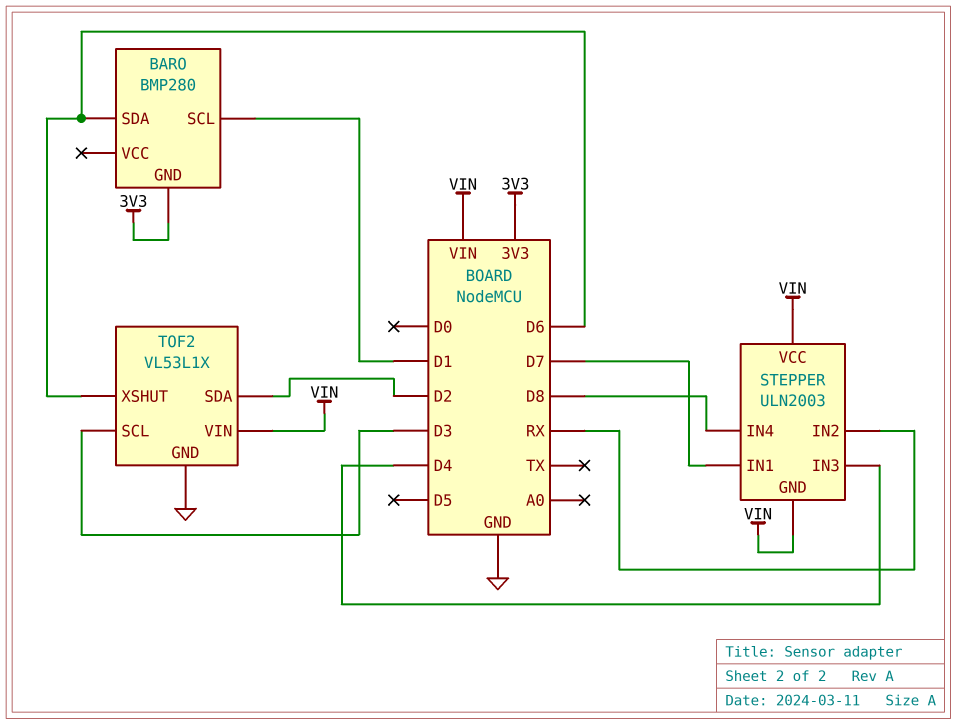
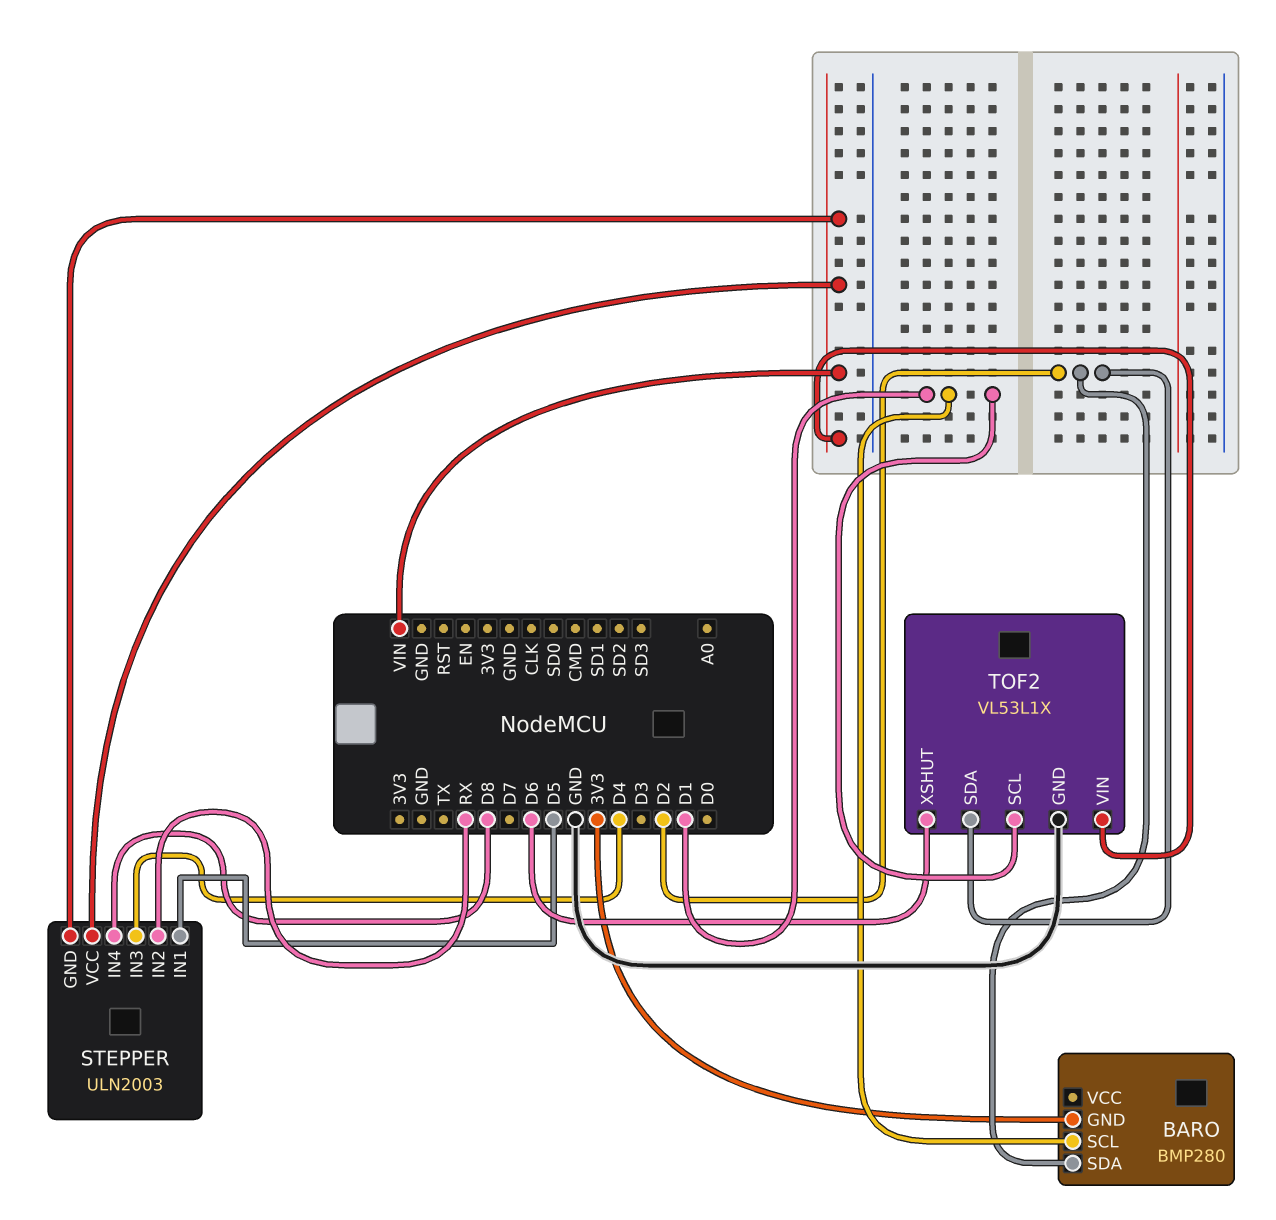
BARO pin SDA: D6 -> D2
STEPPER pin IN1: D7 -> D5
TOF2 pin SCL: D3 -> D1

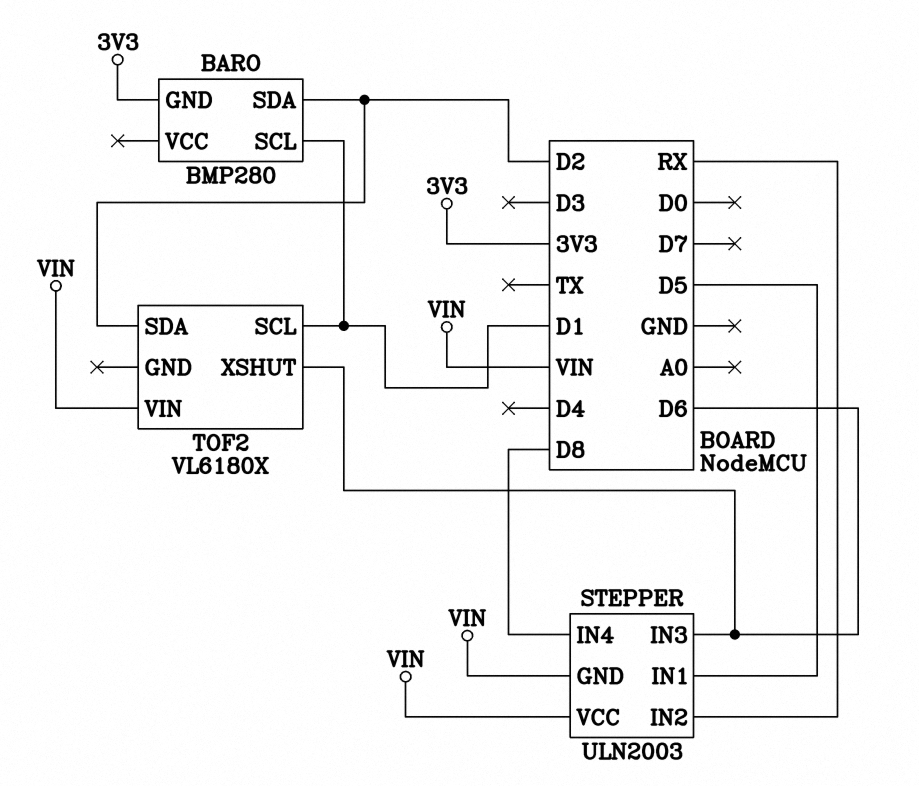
STEPPER pin IN3: D4 -> D6
TOF2: VL53L1X -> VL6180X
TOF2 pin GND: GND -> none

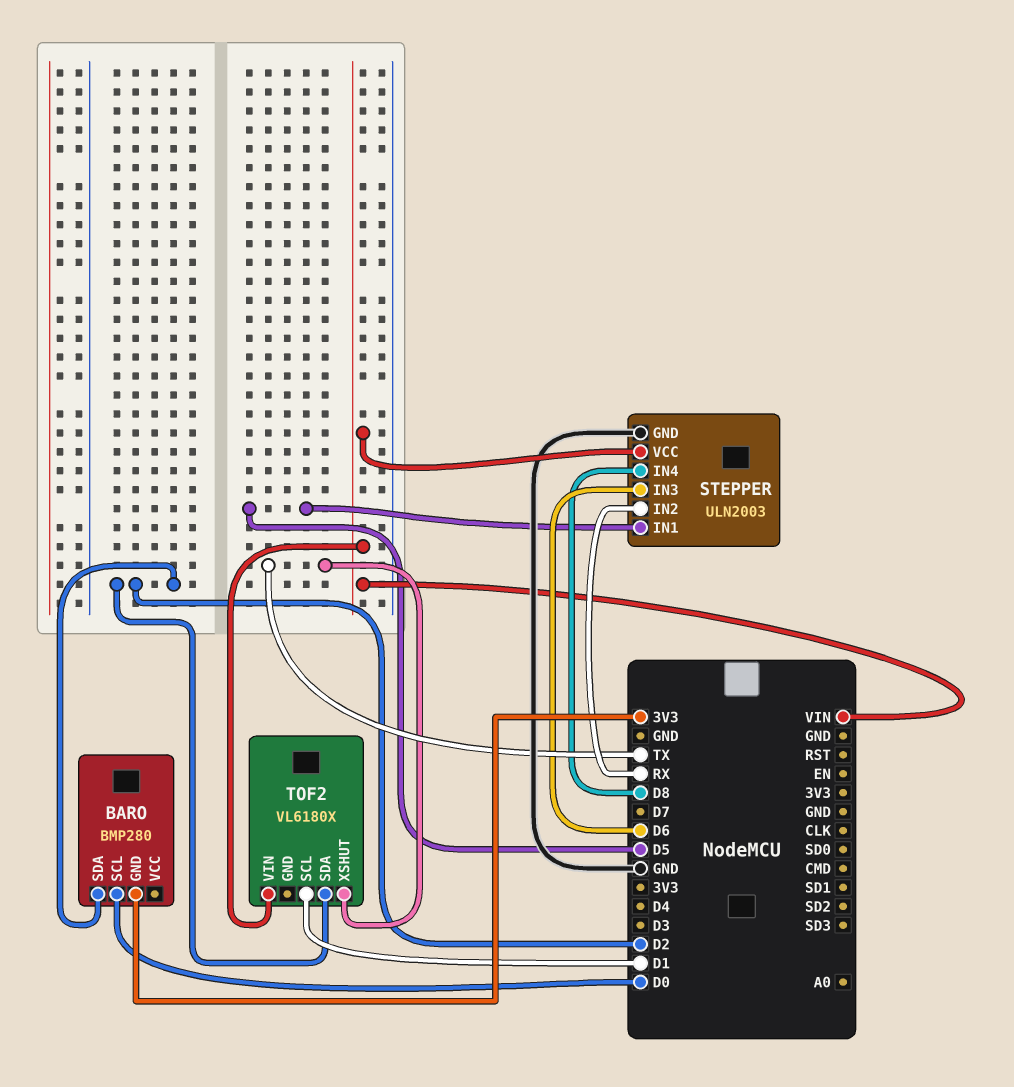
BARO pin SCL: D1 -> D0
STEPPER pin GND: VIN -> GND
TOF2 pin XSHUT: D6 -> TX

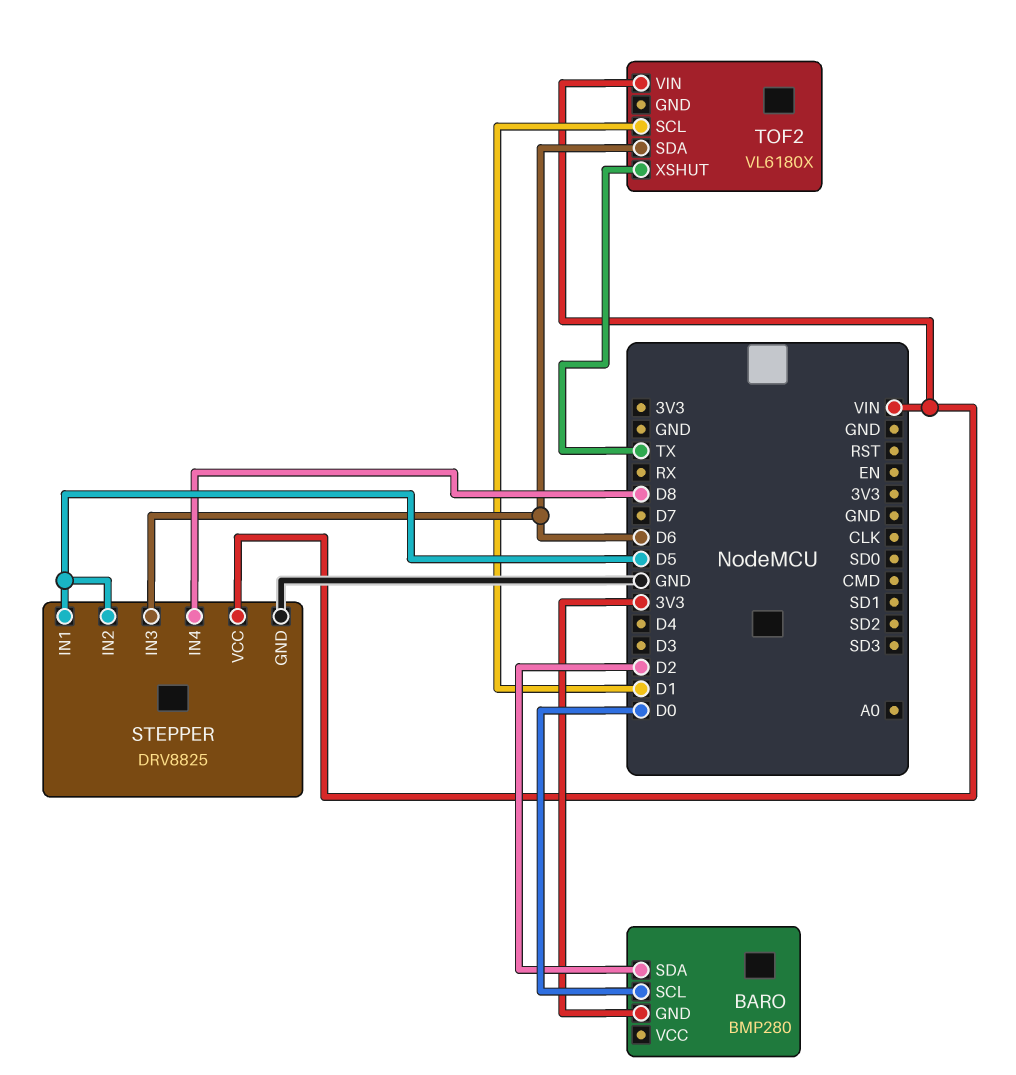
STEPPER: ULN2003 -> DRV8825
STEPPER pin IN2: RX -> D5
TOF2 pin SDA: D2 -> D6

